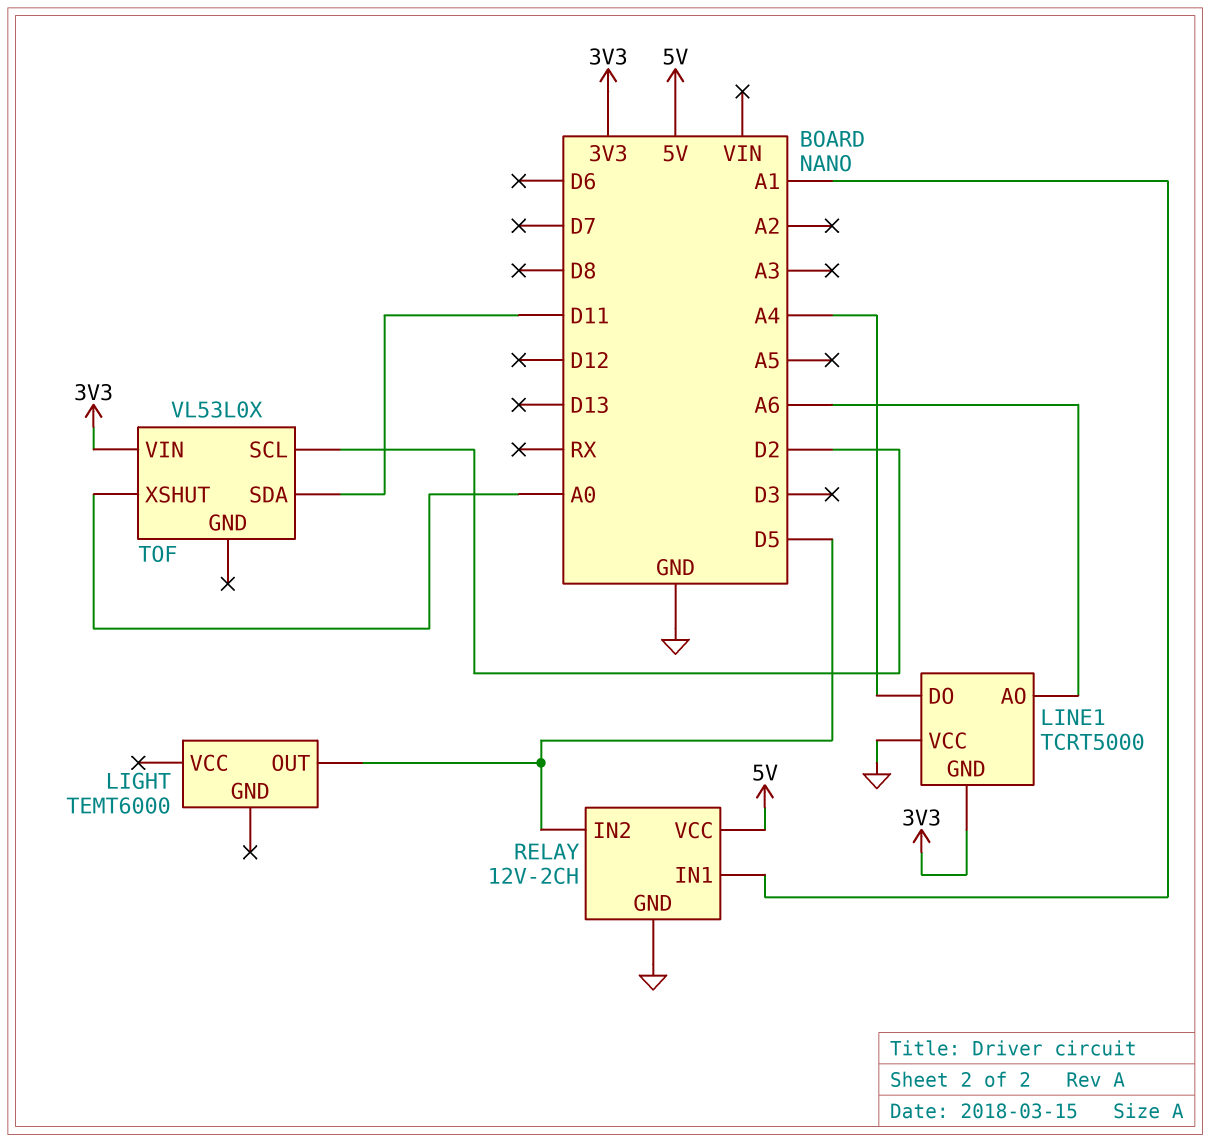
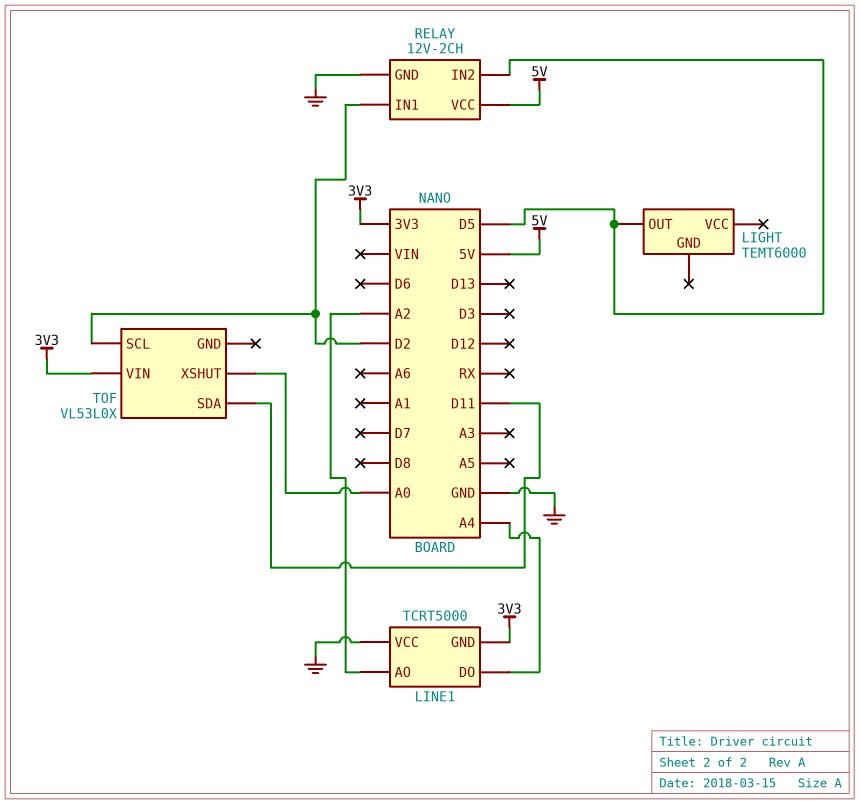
LINE1 pin AO: A6 -> A2
RELAY pin IN1: A1 -> D2

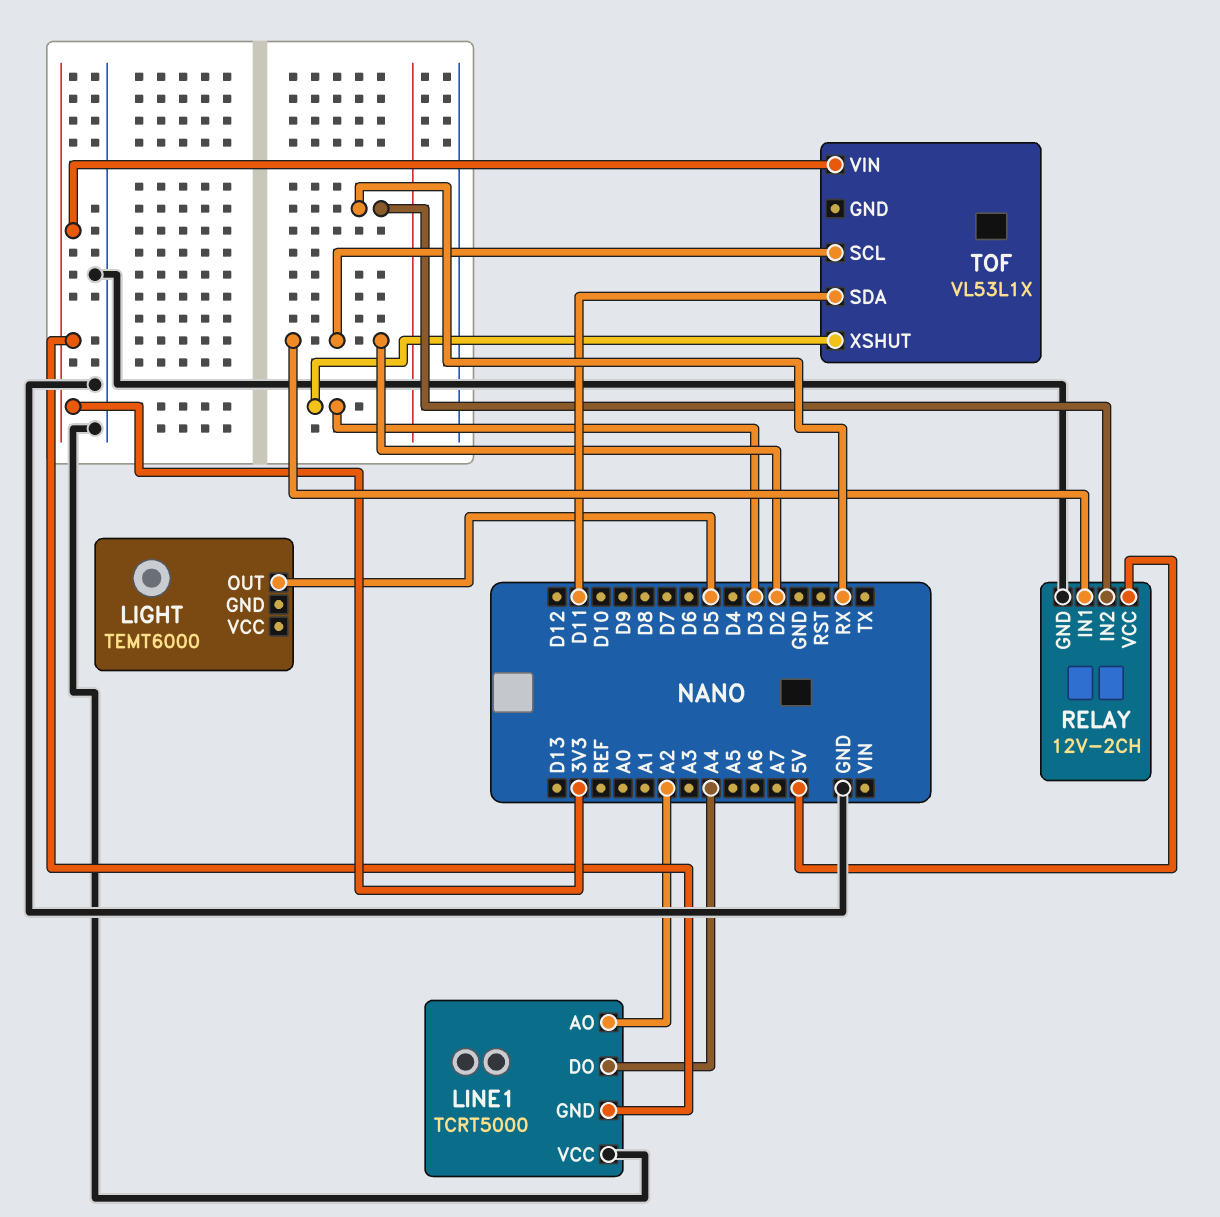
RELAY pin IN2: D5 -> RX
TOF: VL53L0X -> VL53L1X
TOF pin XSHUT: A0 -> D3

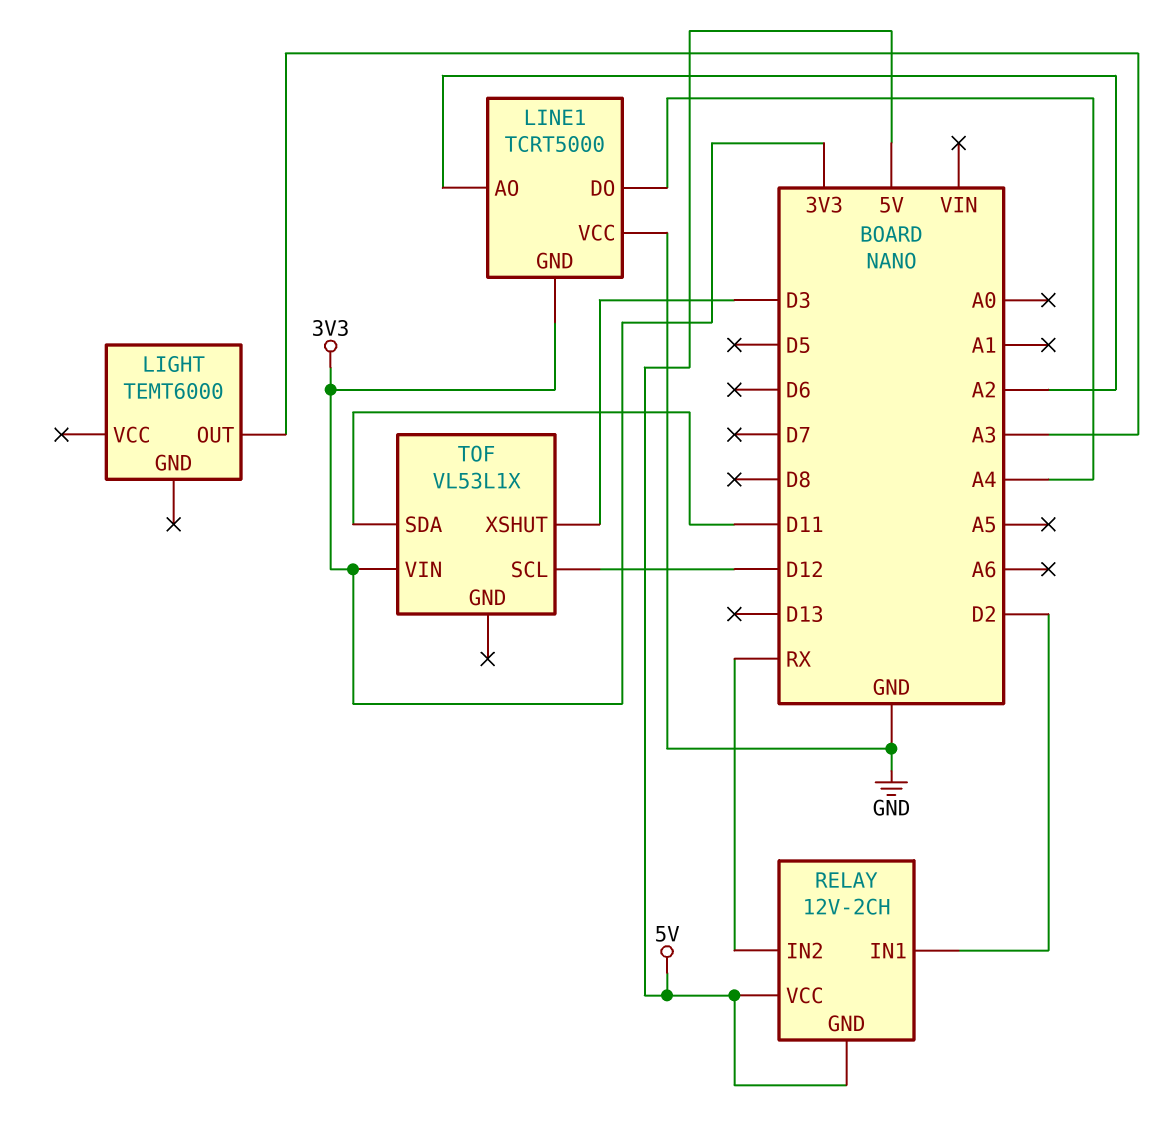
LIGHT pin OUT: D5 -> A3
RELAY pin GND: GND -> 5V
TOF pin SCL: D2 -> D12

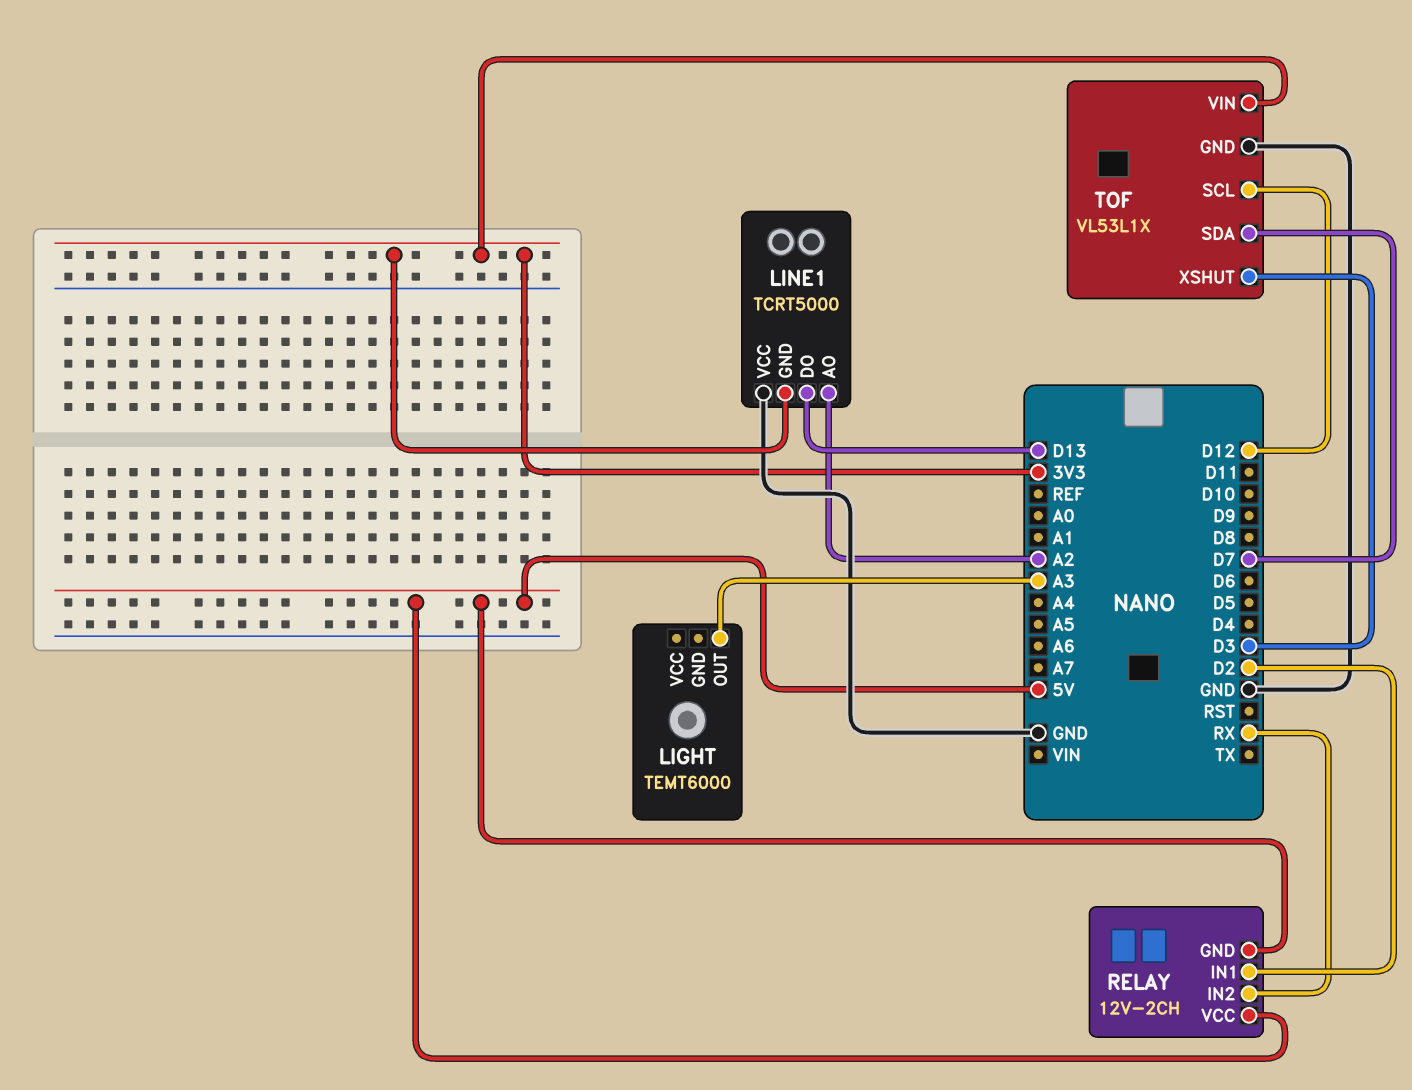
LINE1 pin DO: A4 -> D13
TOF pin GND: none -> GND
TOF pin SDA: D11 -> D7

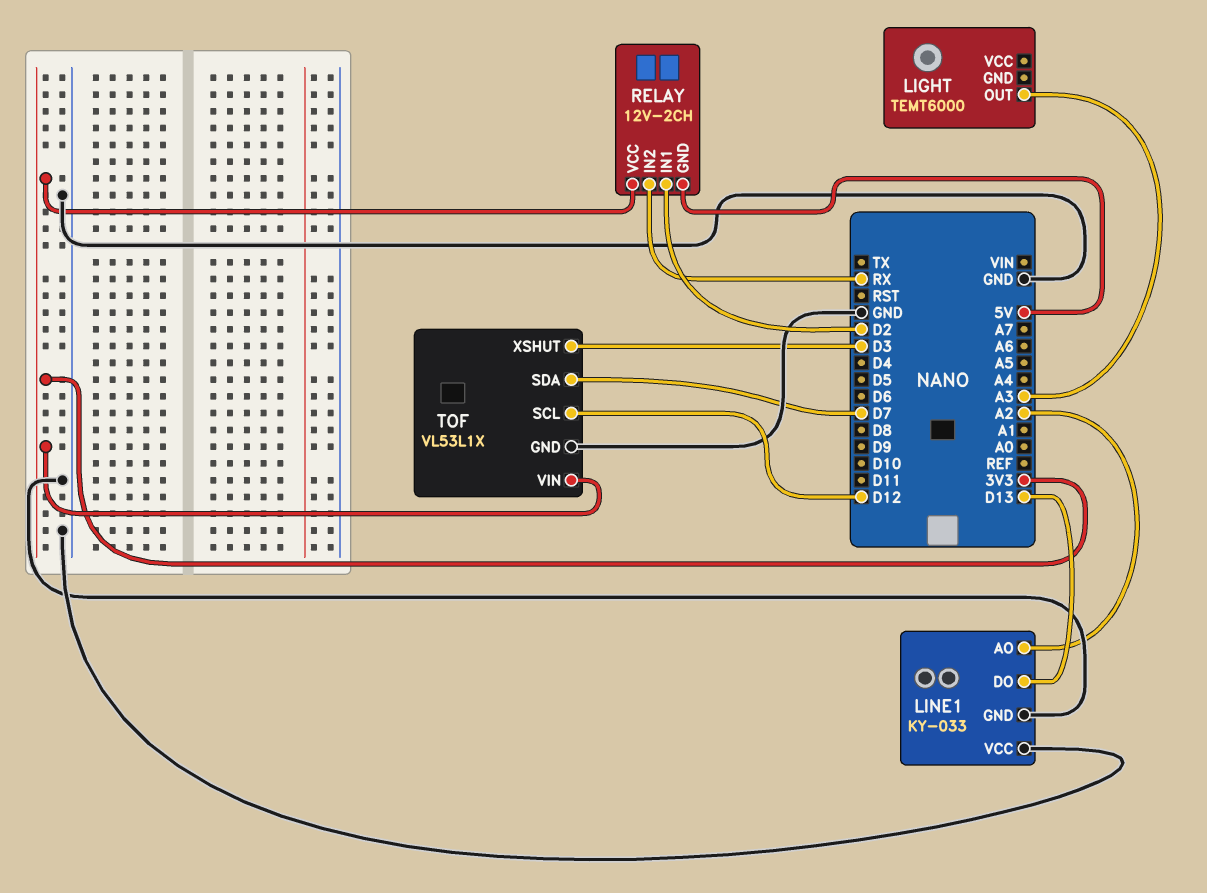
LINE1: TCRT5000 -> KY-033
LINE1 pin GND: 3V3 -> GND
RELAY pin VCC: 5V -> 3V3

